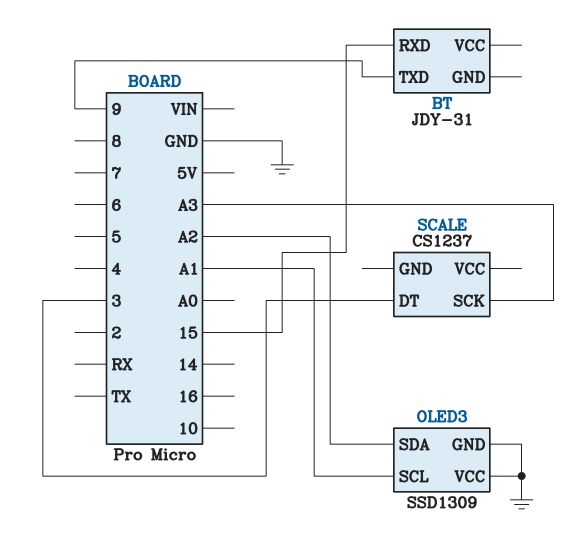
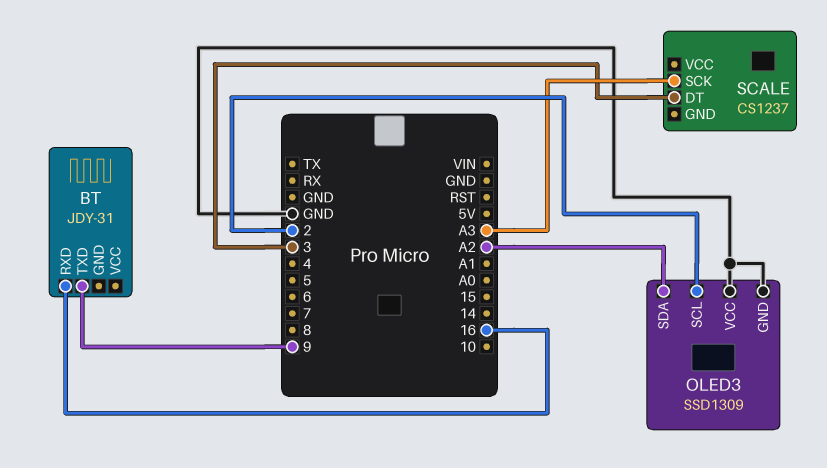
BT pin RXD: 15 -> 16
OLED3 pin SCL: A1 -> 2

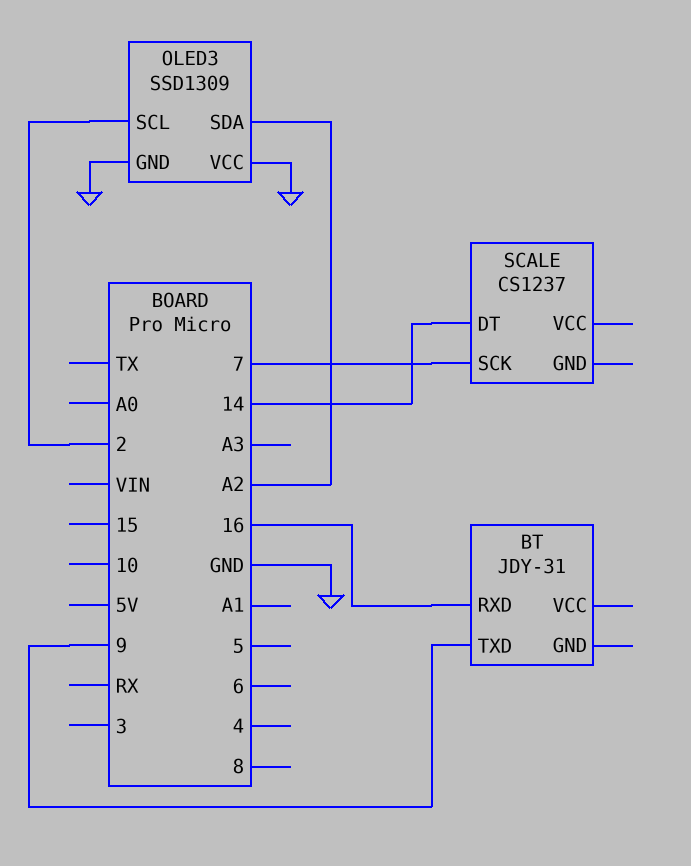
SCALE pin DT: 3 -> 14
SCALE pin SCK: A3 -> 7

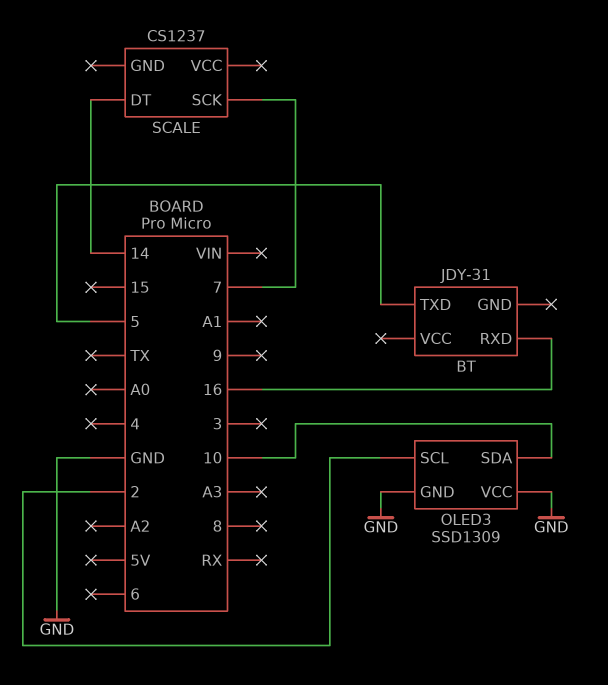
BT pin TXD: 9 -> 5
OLED3 pin SDA: A2 -> 10

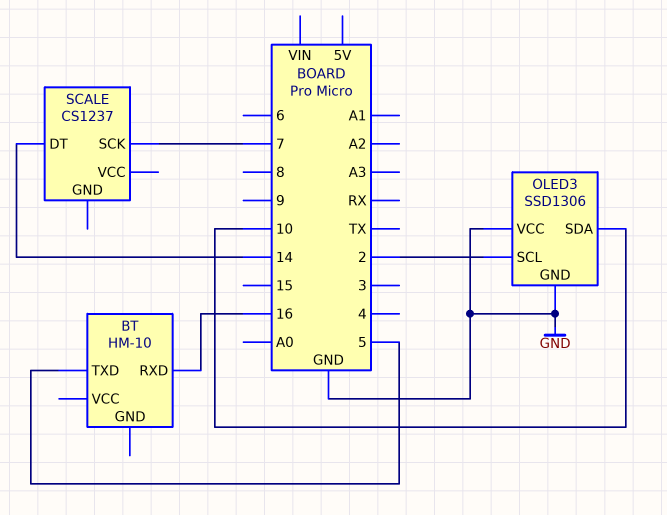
BT: JDY-31 -> HM-10
OLED3: SSD1309 -> SSD1306

